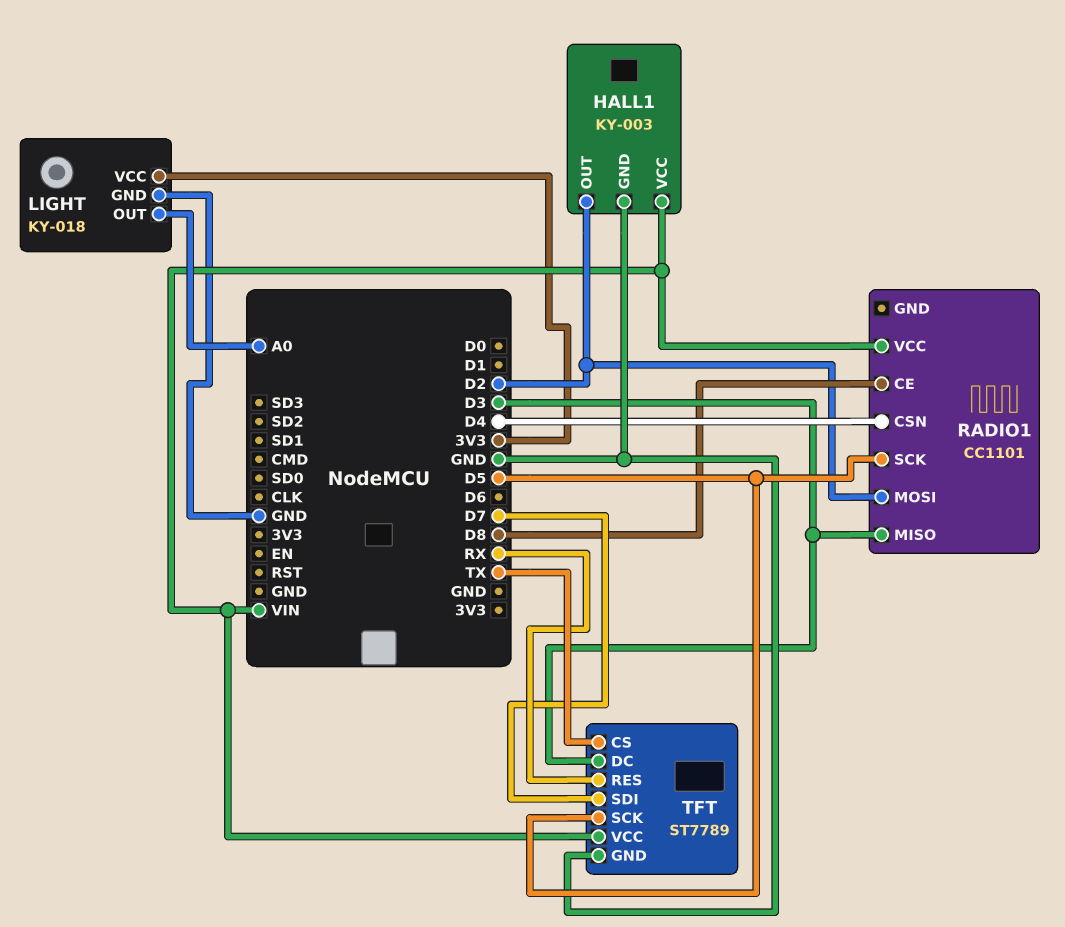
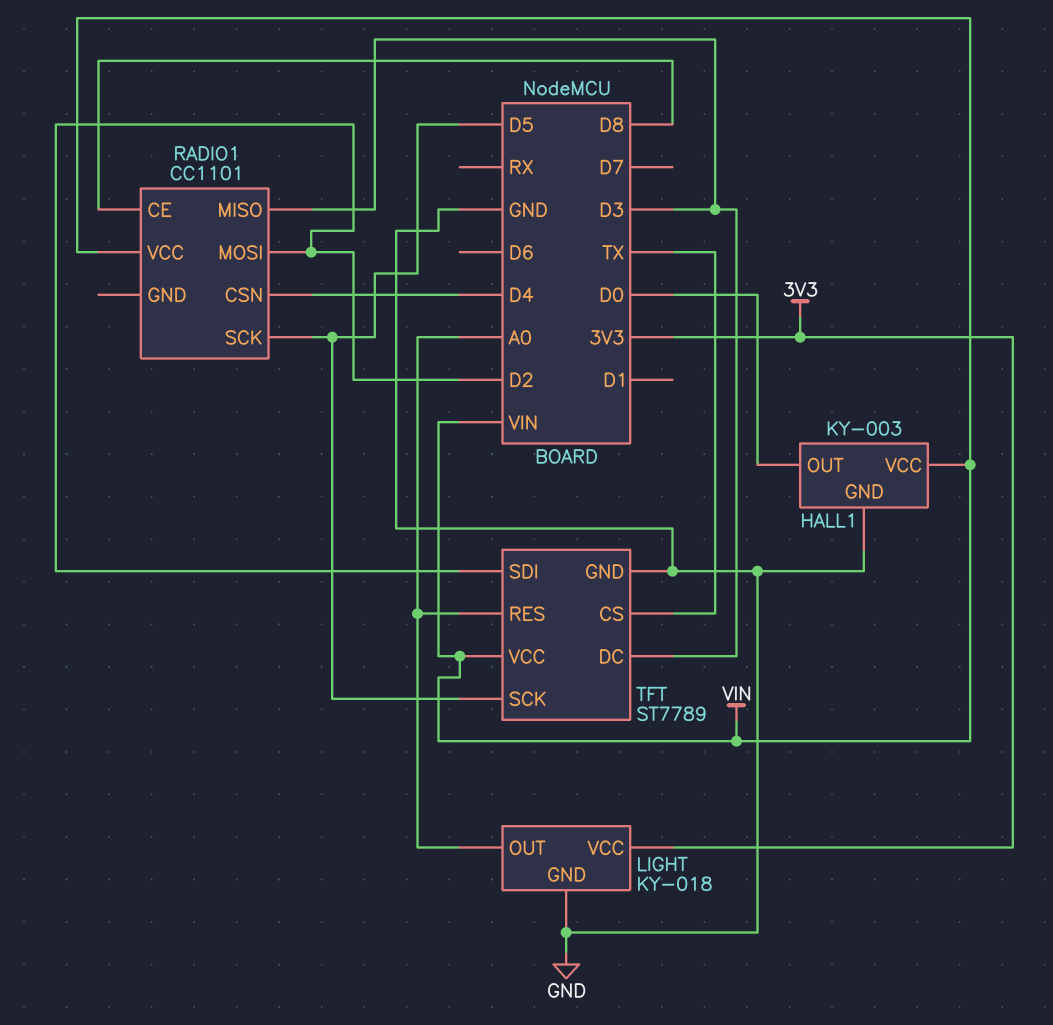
HALL1 pin OUT: D2 -> D0
TFT pin RES: RX -> A0
TFT pin SDI: D7 -> D2

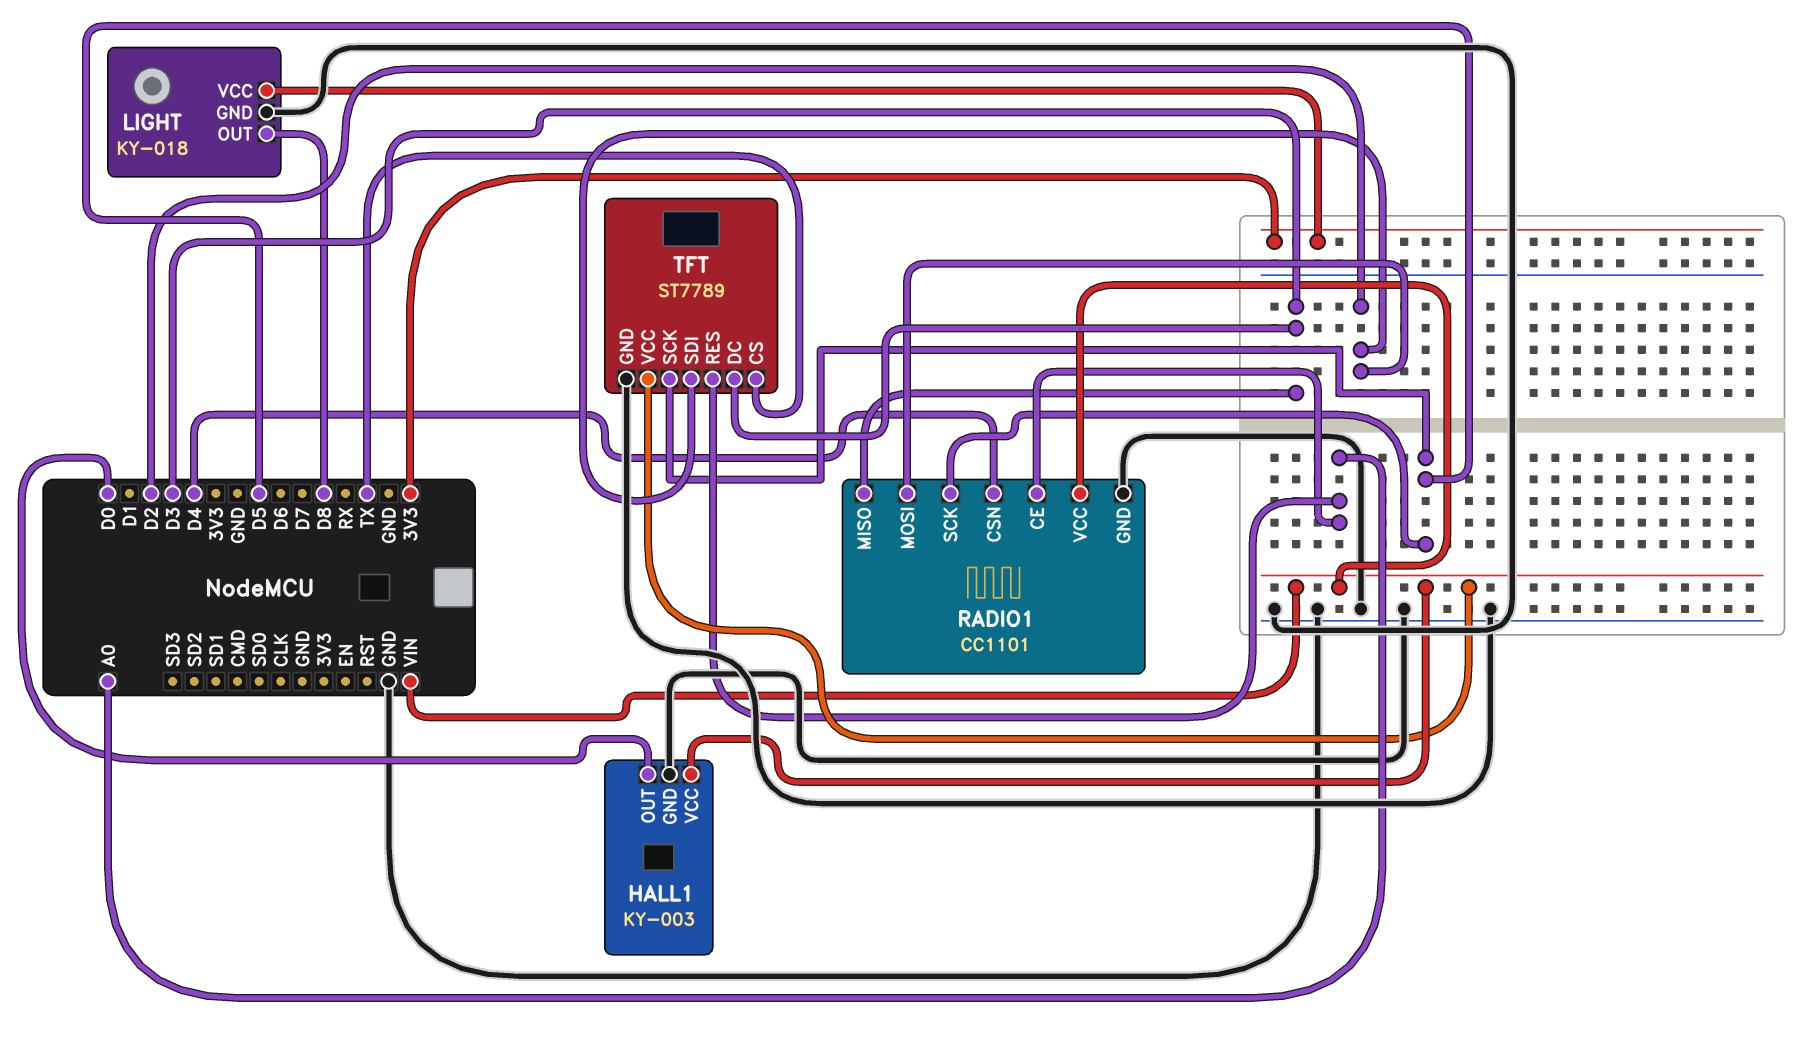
LIGHT pin OUT: A0 -> D8
RADIO1 pin CE: D8 -> A0
RADIO1 pin GND: none -> GND

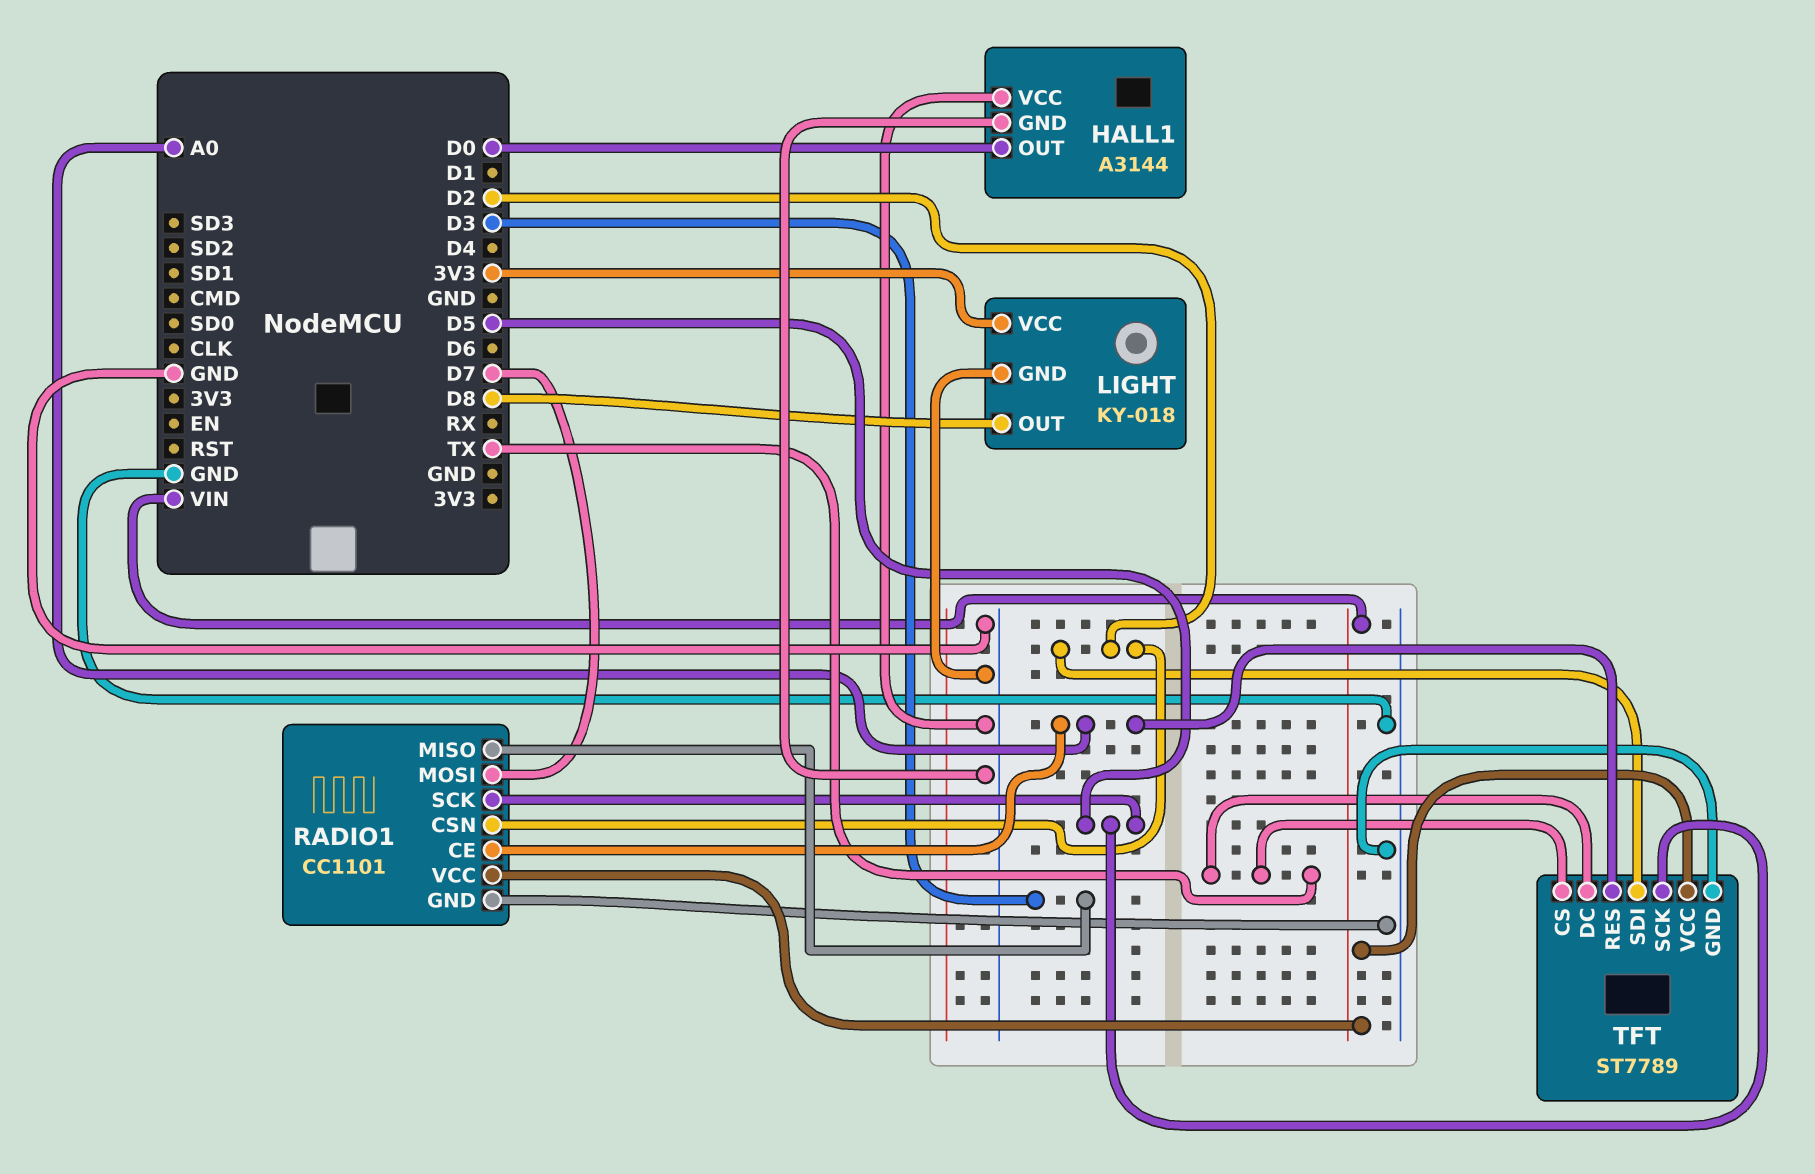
HALL1: KY-003 -> A3144
HALL1 pin VCC: VIN -> GND
RADIO1 pin CSN: D4 -> D2
RADIO1 pin MOSI: D2 -> D7
TFT pin DC: D3 -> TX

